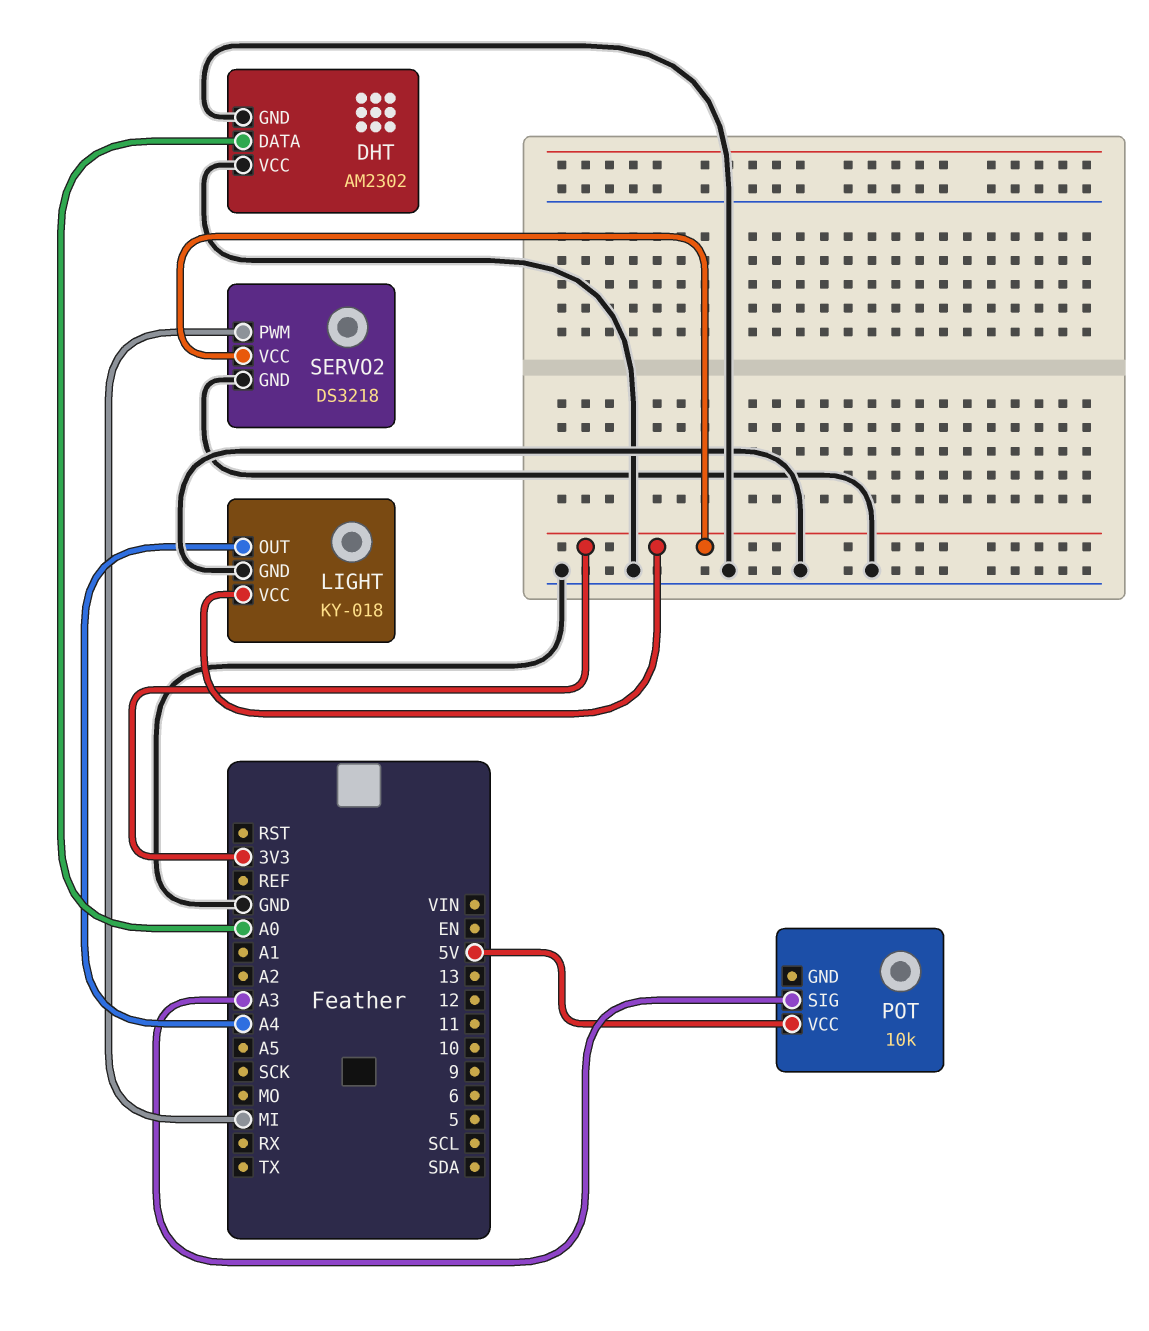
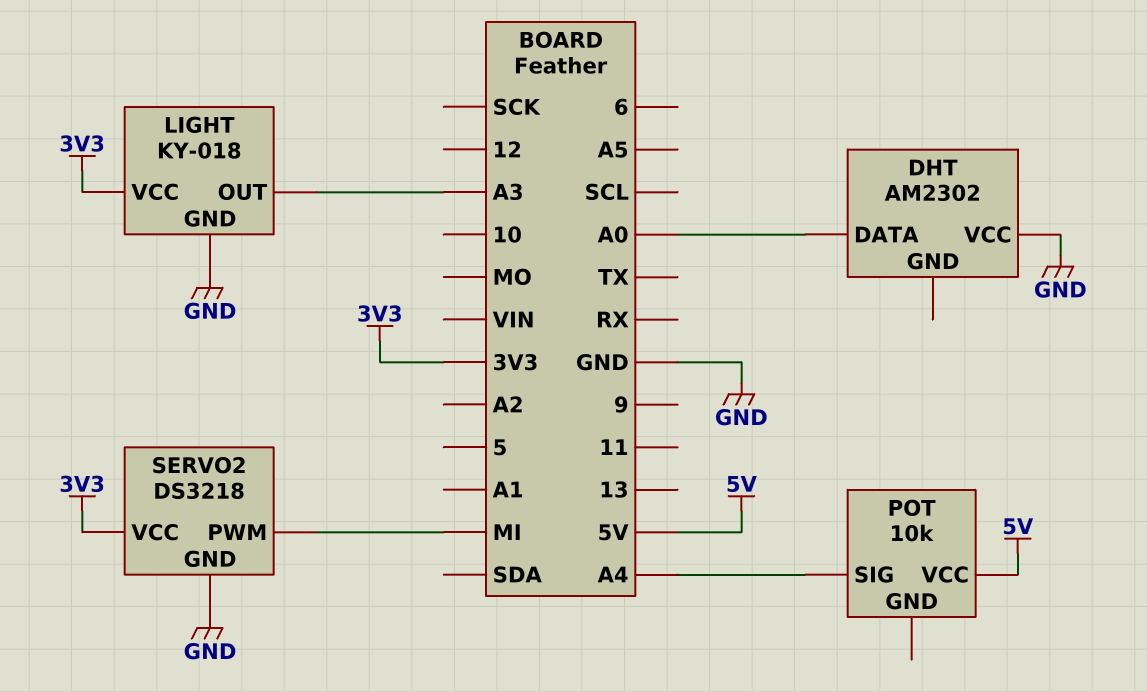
DHT pin GND: GND -> none
LIGHT pin OUT: A4 -> A3
POT pin SIG: A3 -> A4

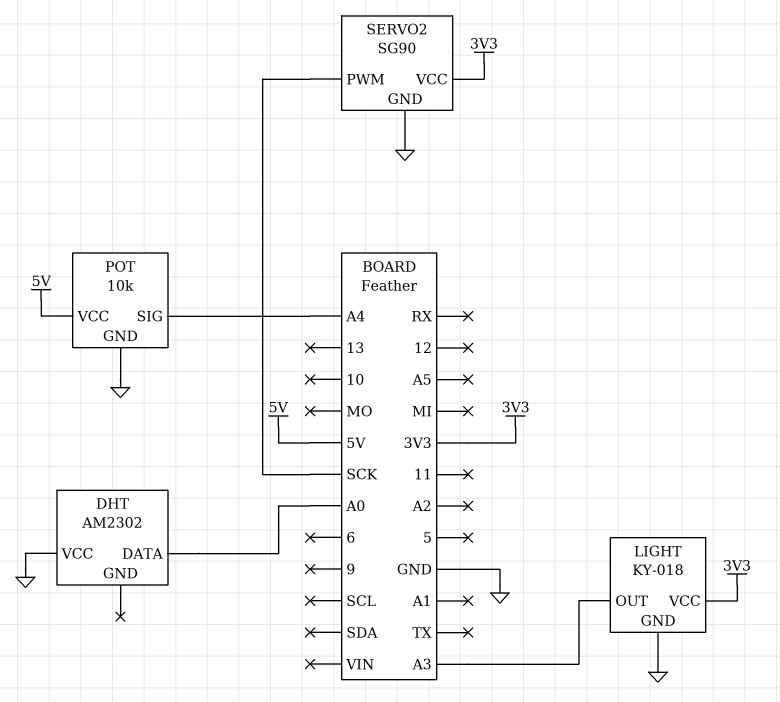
POT pin GND: none -> GND
SERVO2: DS3218 -> SG90
SERVO2 pin PWM: MI -> SCK

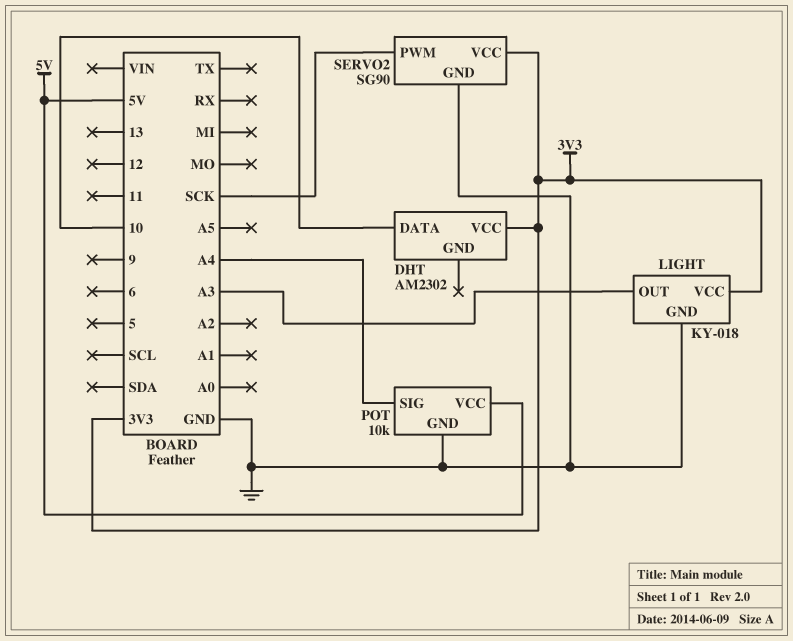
DHT pin DATA: A0 -> 10
DHT pin VCC: GND -> 3V3

